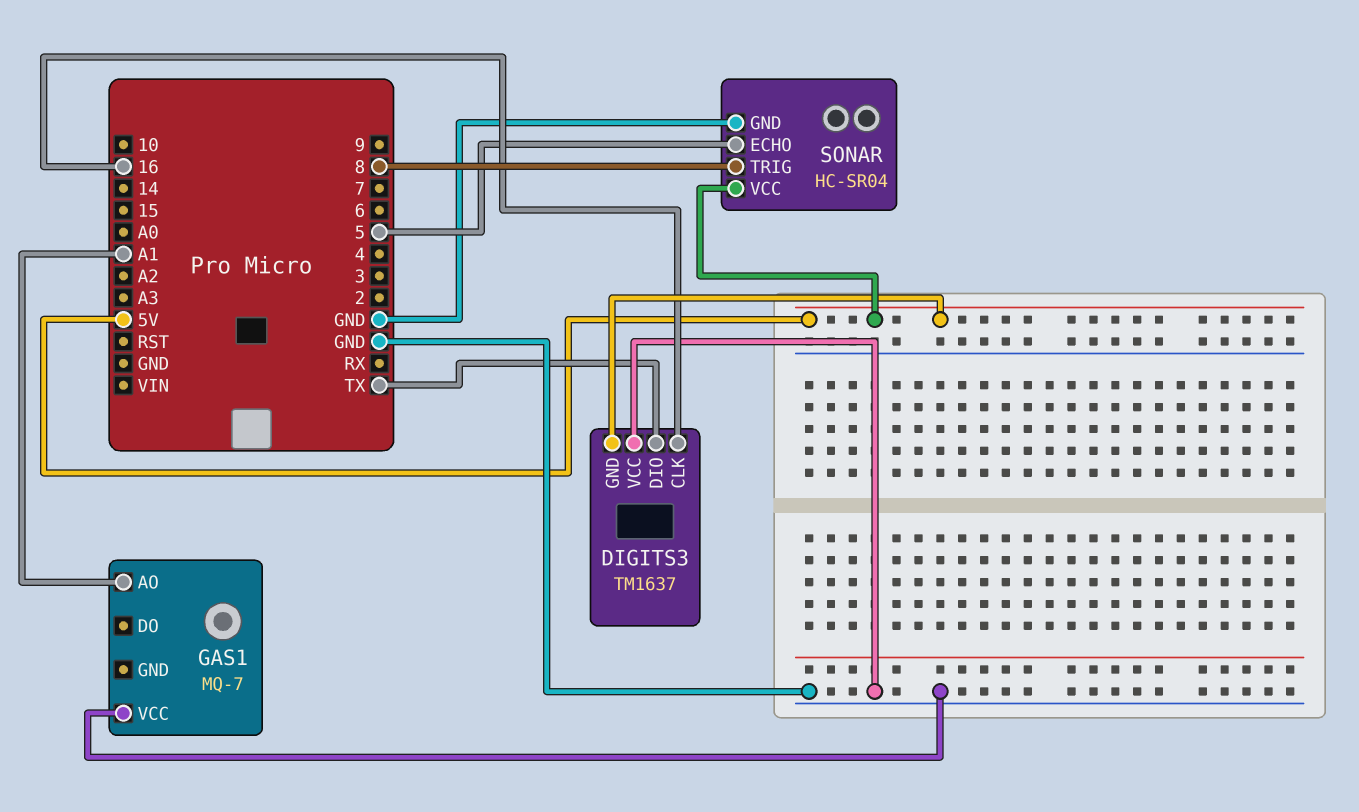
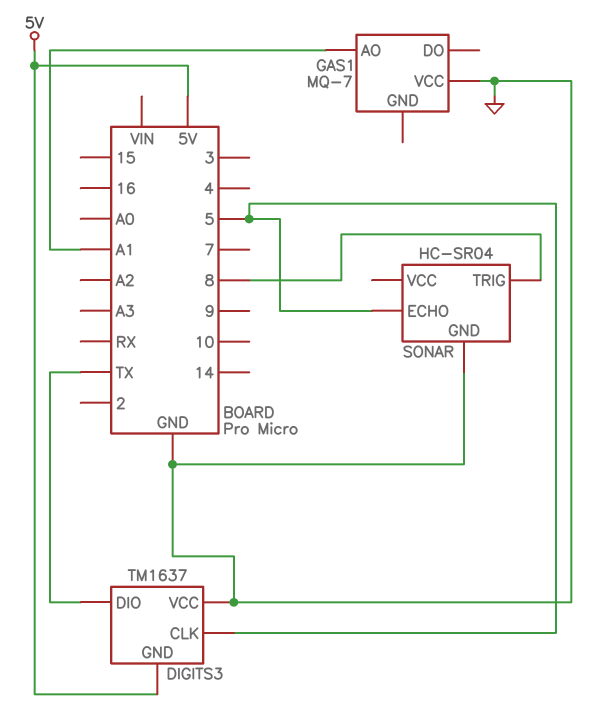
DIGITS3 pin CLK: 16 -> 5
SONAR pin VCC: 5V -> none

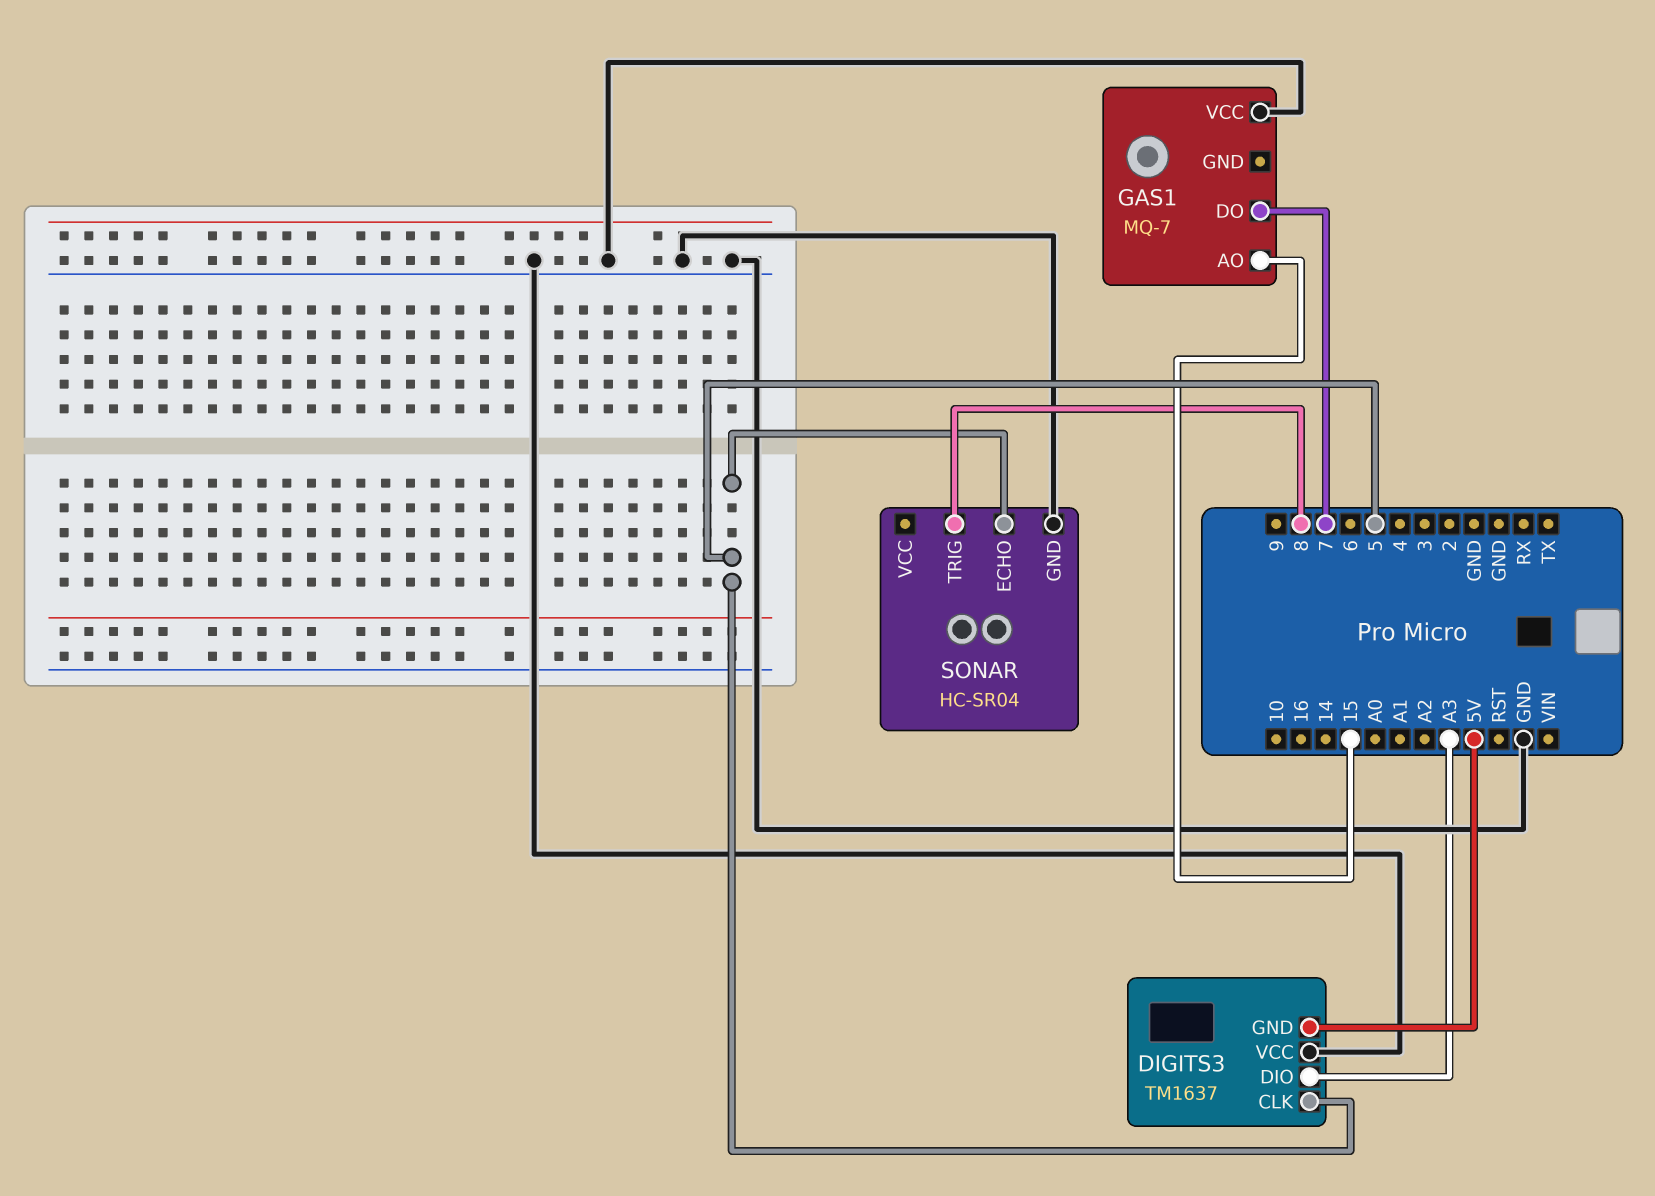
DIGITS3 pin DIO: TX -> A3
GAS1 pin AO: A1 -> 15
GAS1 pin DO: none -> 7

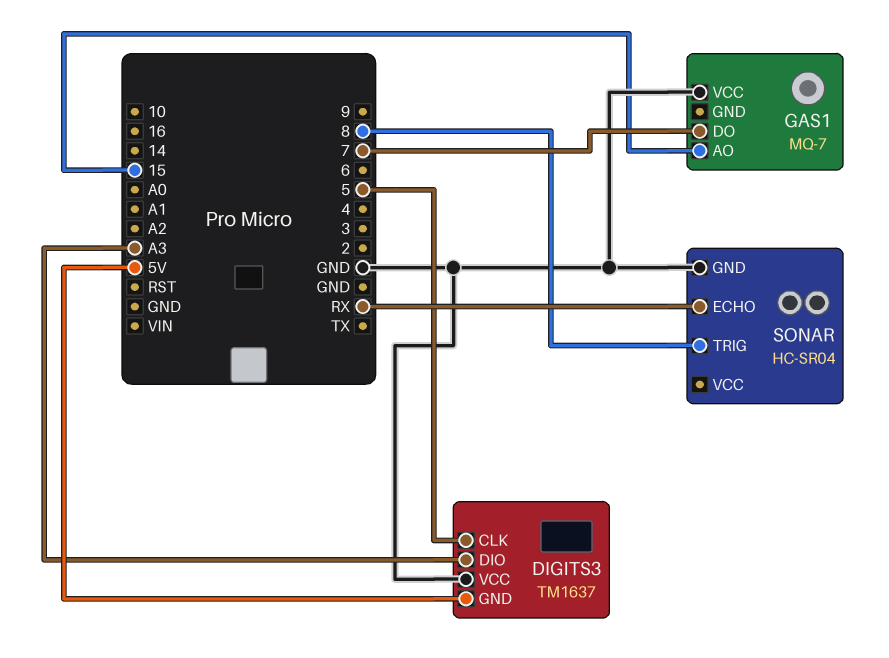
SONAR pin ECHO: 5 -> RX

